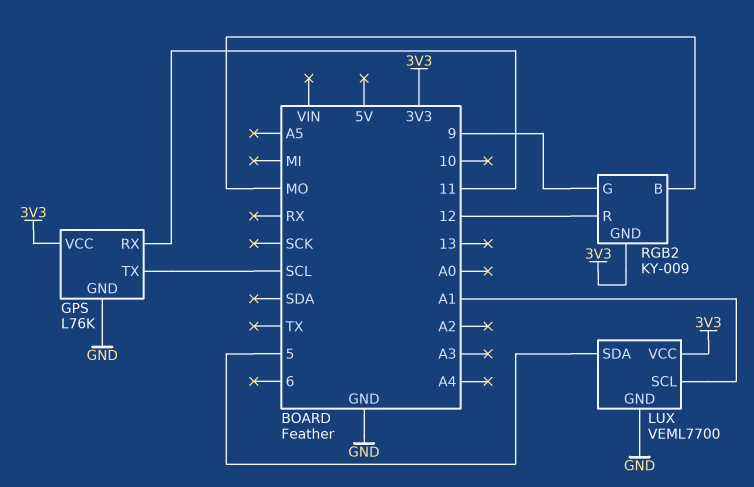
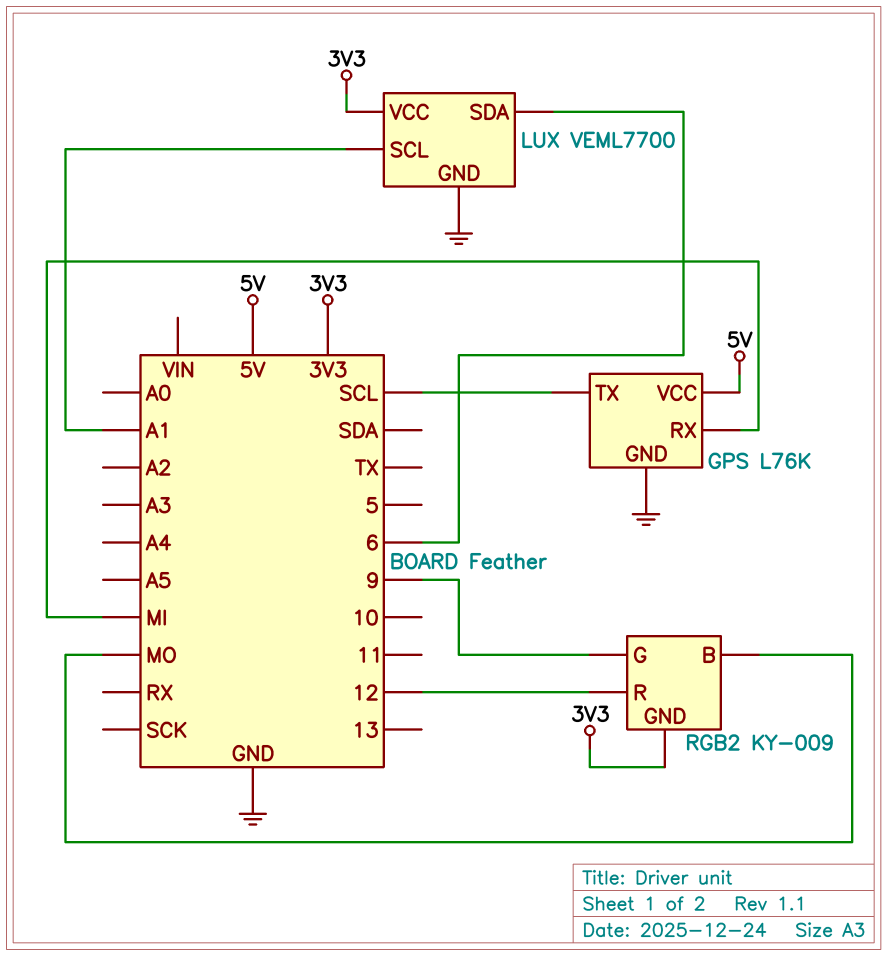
GPS pin RX: 11 -> MI
GPS pin VCC: 3V3 -> 5V
LUX pin SDA: 5 -> 6

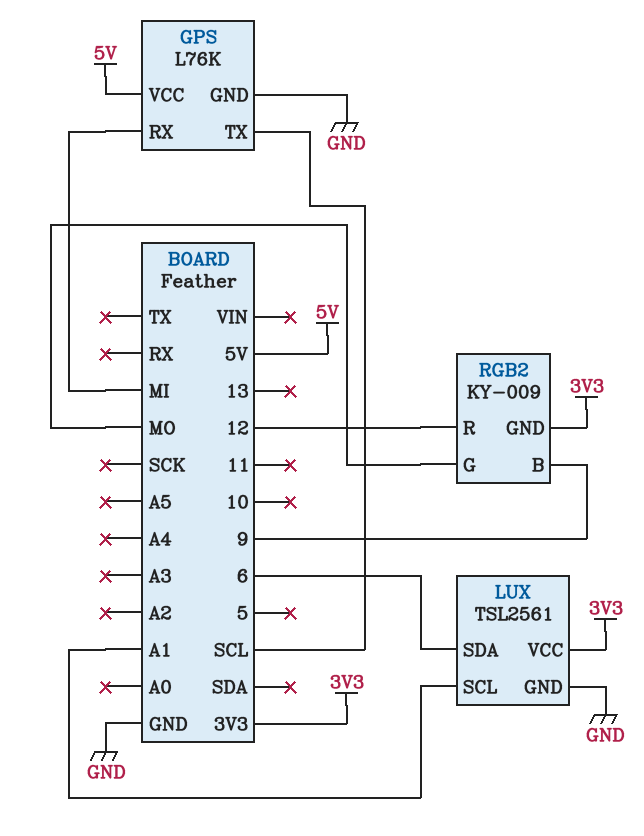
LUX: VEML7700 -> TSL2561
RGB2 pin B: MO -> 9
RGB2 pin G: 9 -> MO

